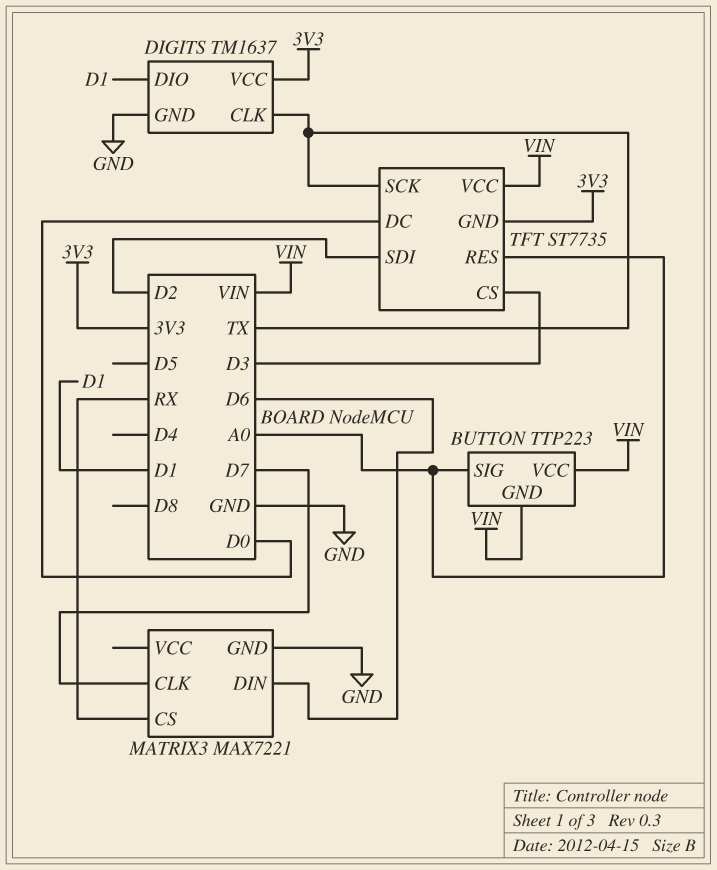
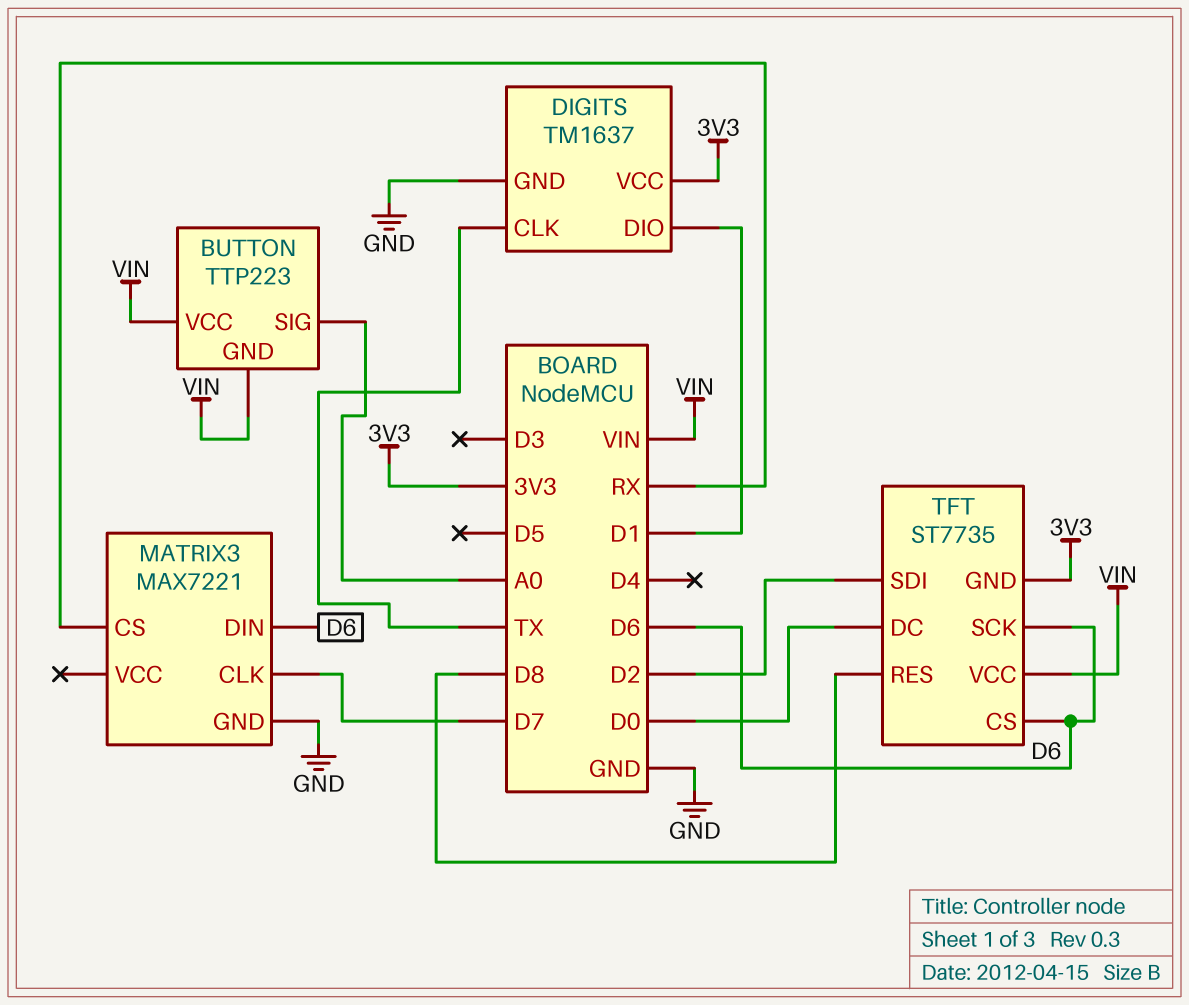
TFT pin CS: D3 -> D6
TFT pin RES: A0 -> D8
TFT pin SCK: TX -> D6

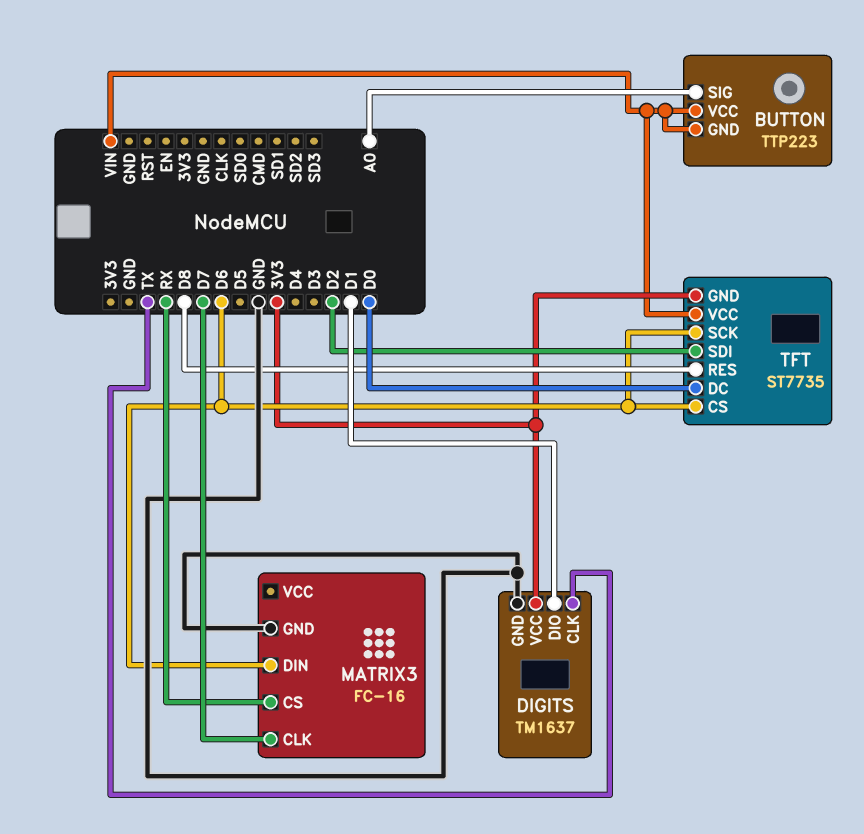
MATRIX3: MAX7221 -> FC-16

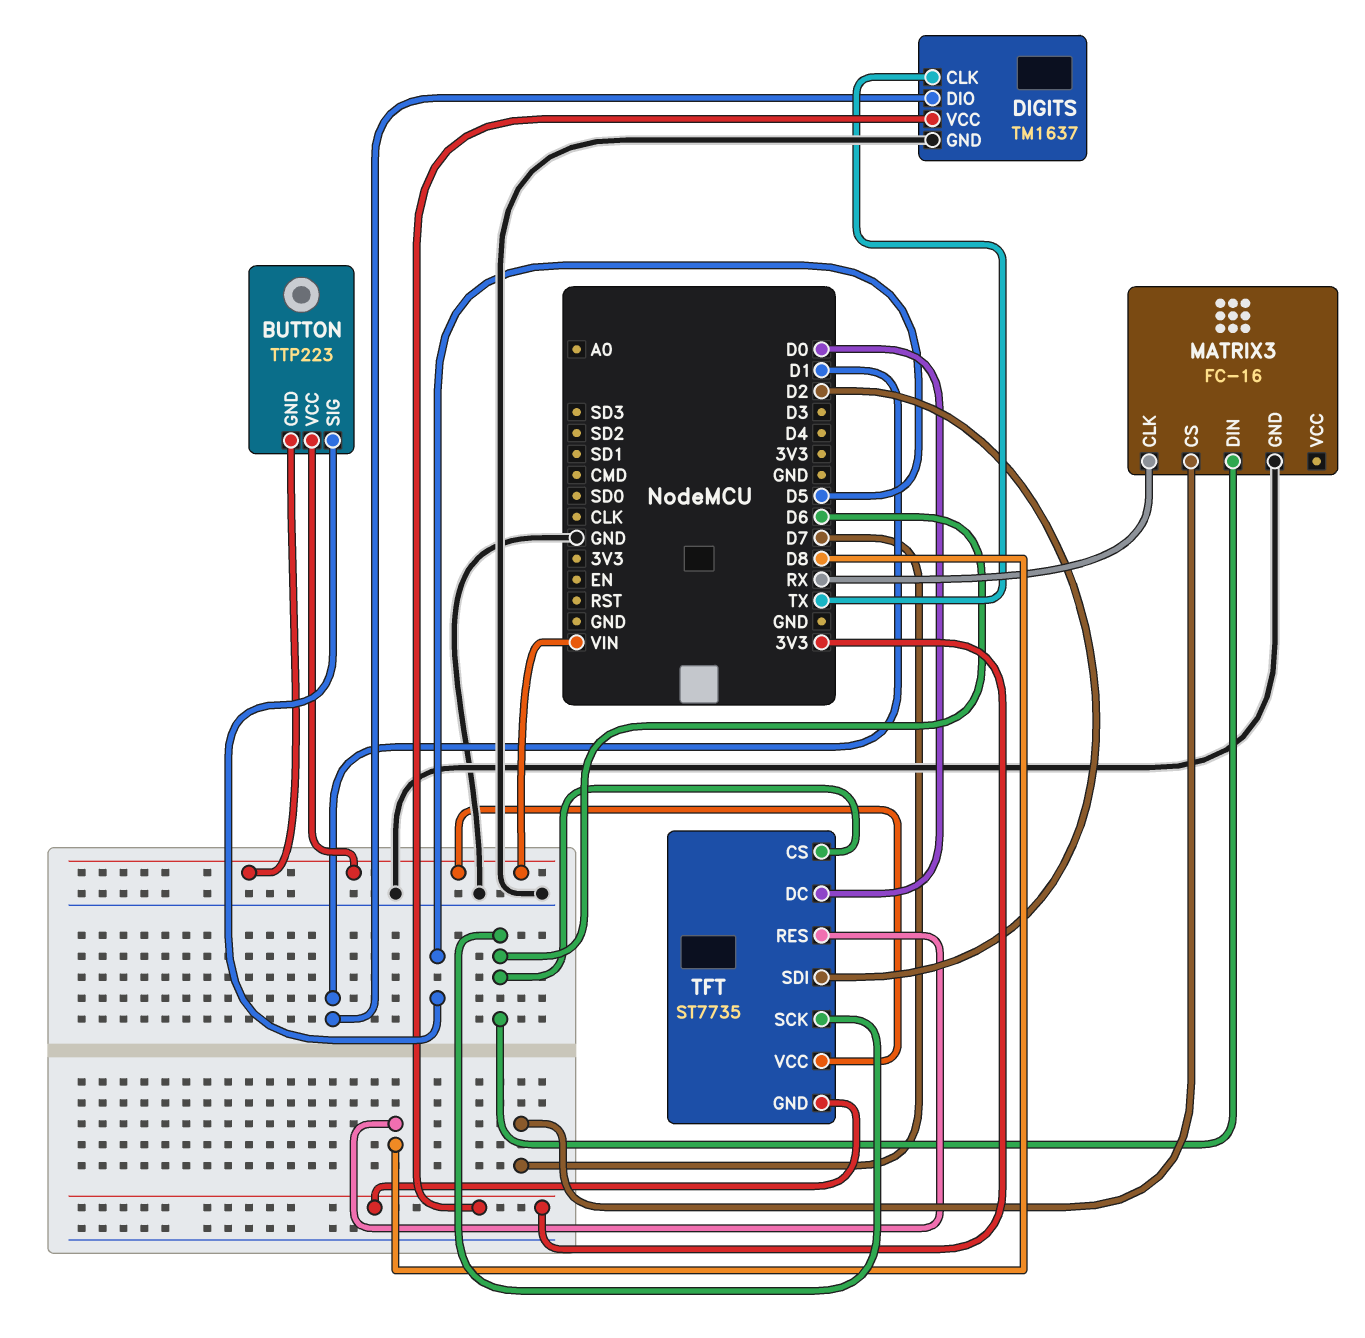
BUTTON pin SIG: A0 -> D5
MATRIX3 pin CLK: D7 -> RX
MATRIX3 pin CS: RX -> D7

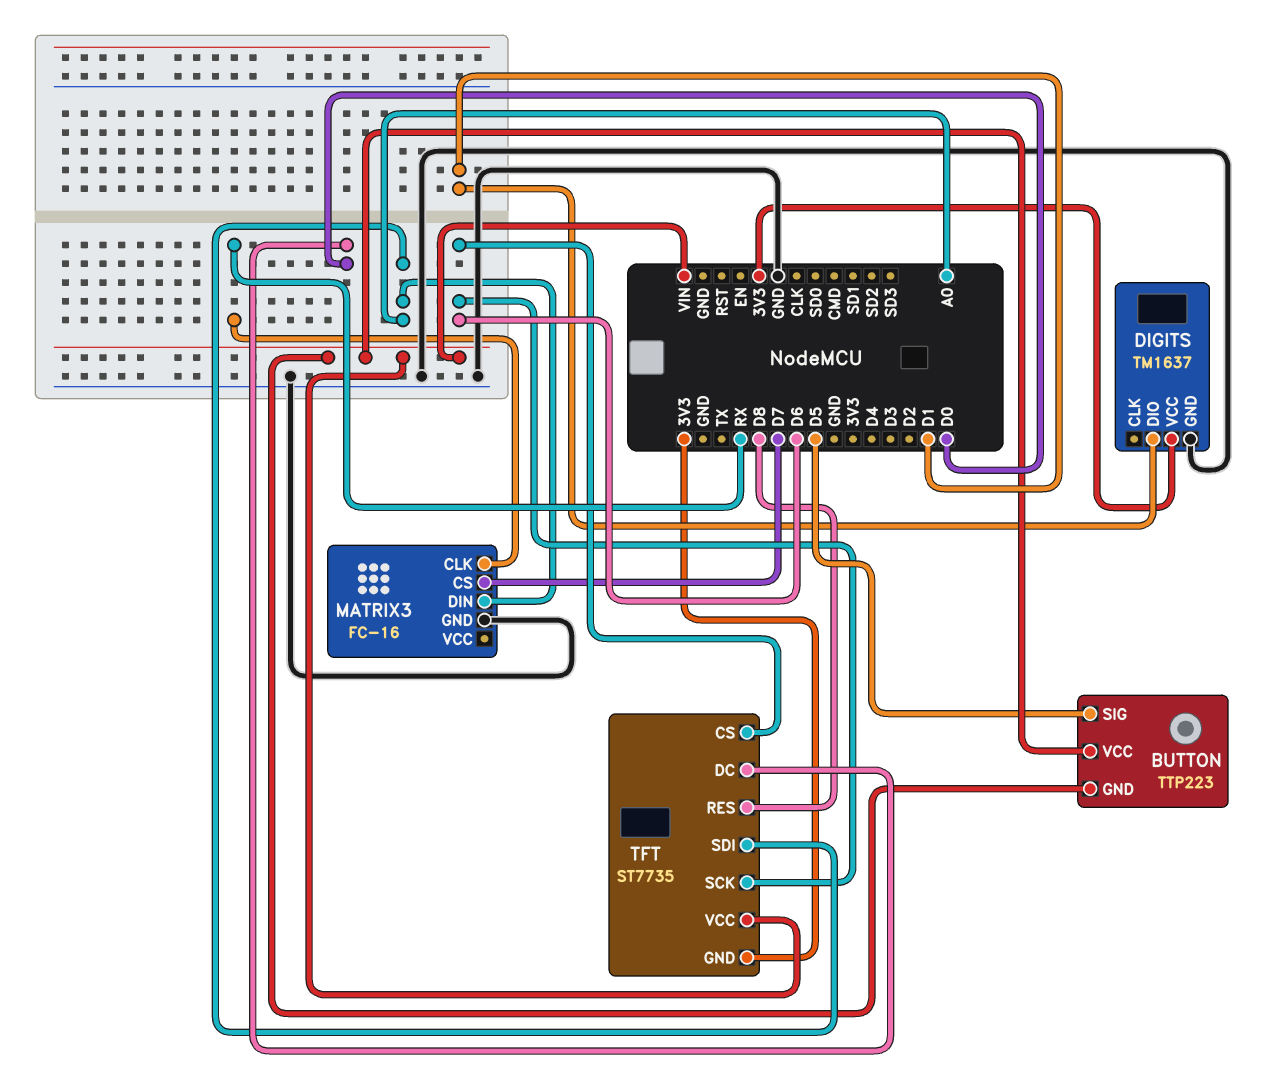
DIGITS pin CLK: TX -> none
MATRIX3 pin DIN: D6 -> A0
TFT pin SDI: D2 -> A0

